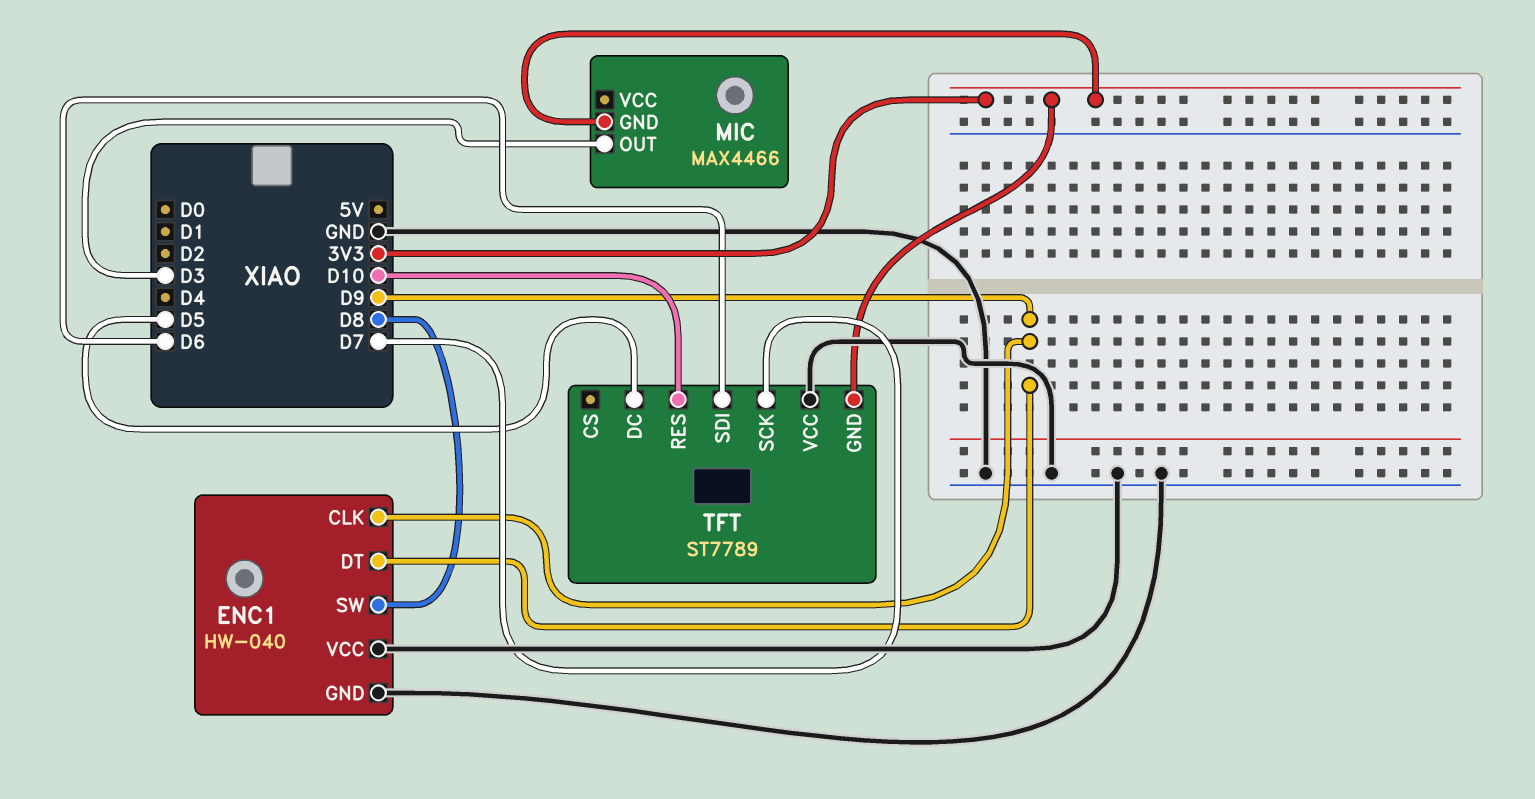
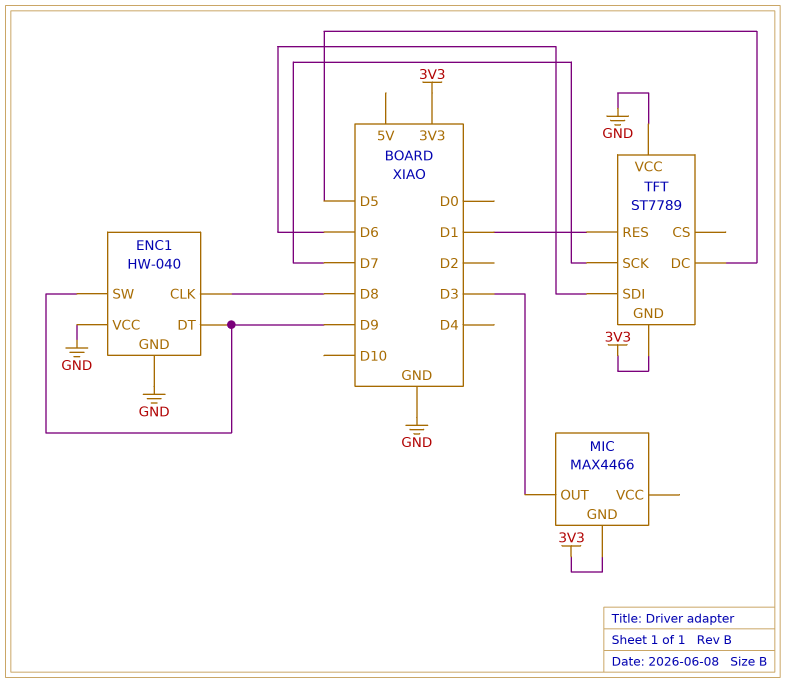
ENC1 pin CLK: D9 -> D8
ENC1 pin SW: D8 -> D9
TFT pin RES: D10 -> D1

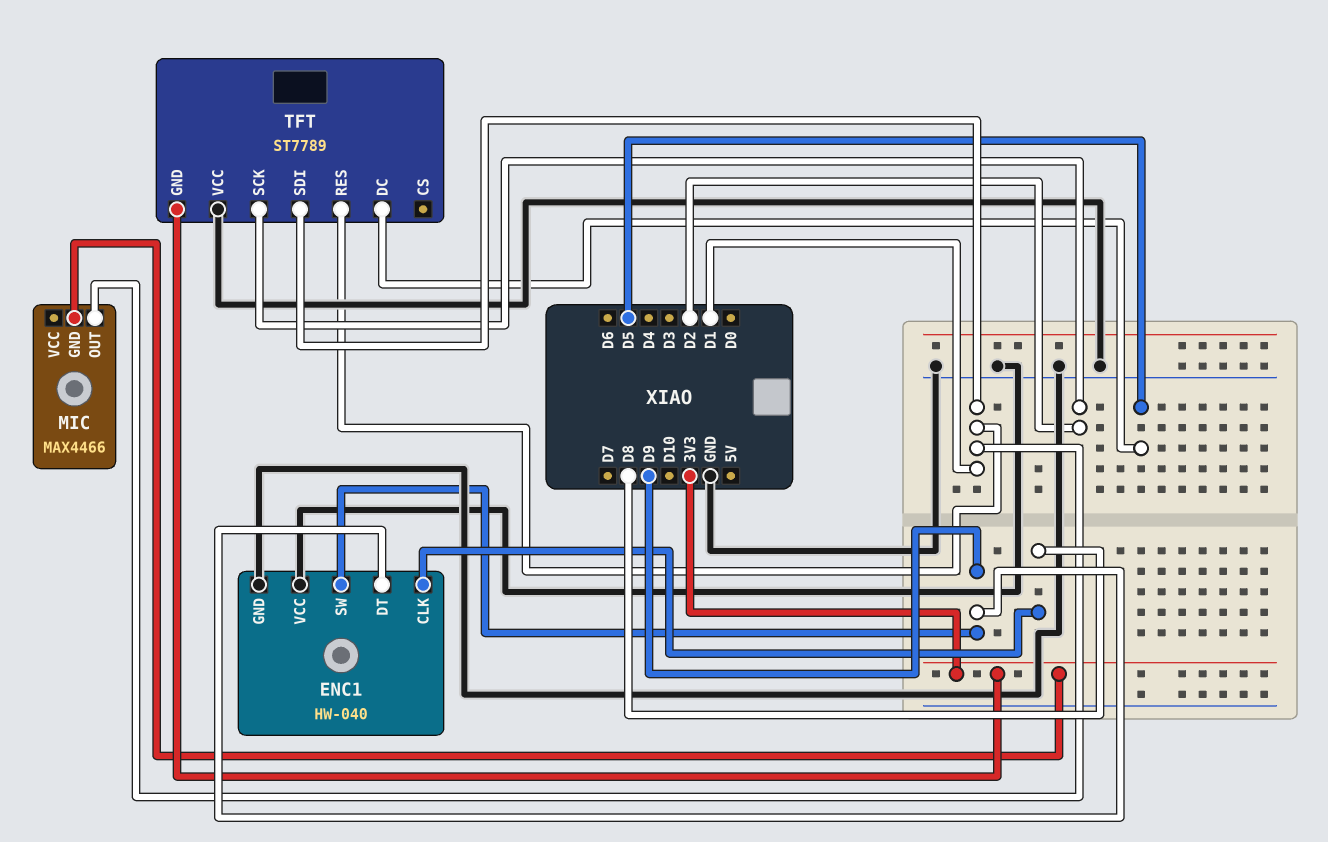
MIC pin OUT: D3 -> D1
TFT pin SCK: D7 -> D2
TFT pin SDI: D6 -> D1

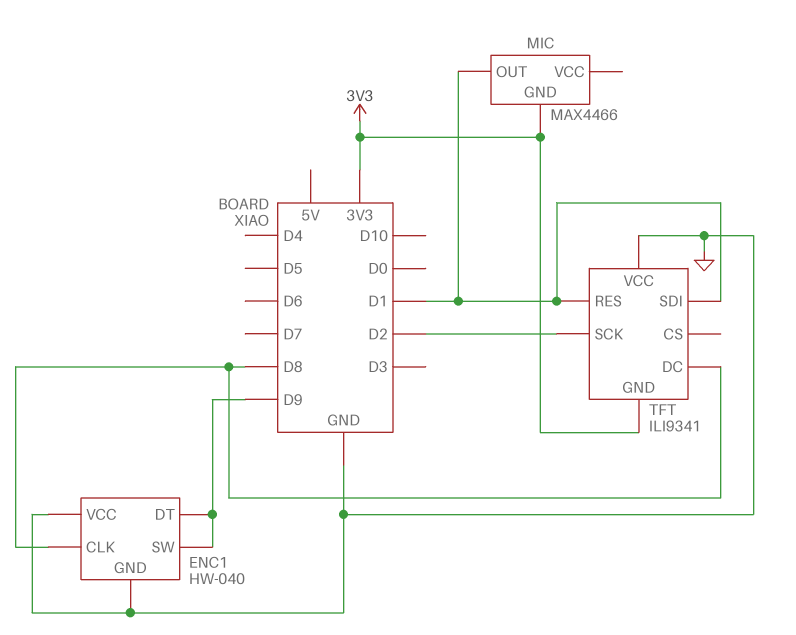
TFT: ST7789 -> ILI9341
TFT pin DC: D5 -> D8

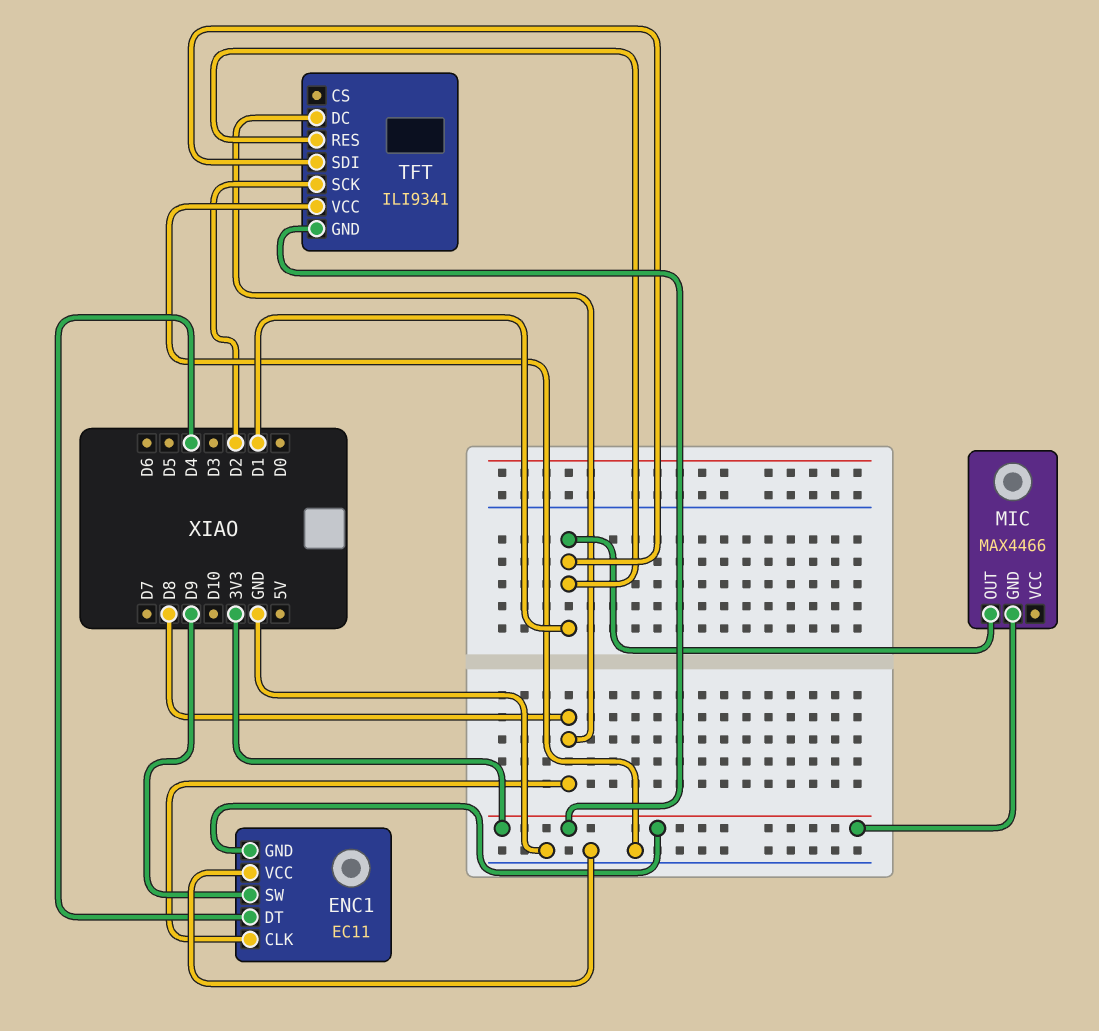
ENC1: HW-040 -> EC11
ENC1 pin DT: D9 -> D4
ENC1 pin GND: GND -> 3V3

